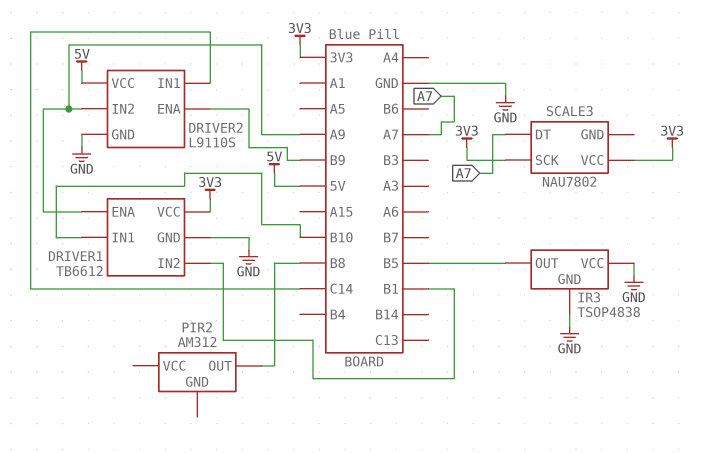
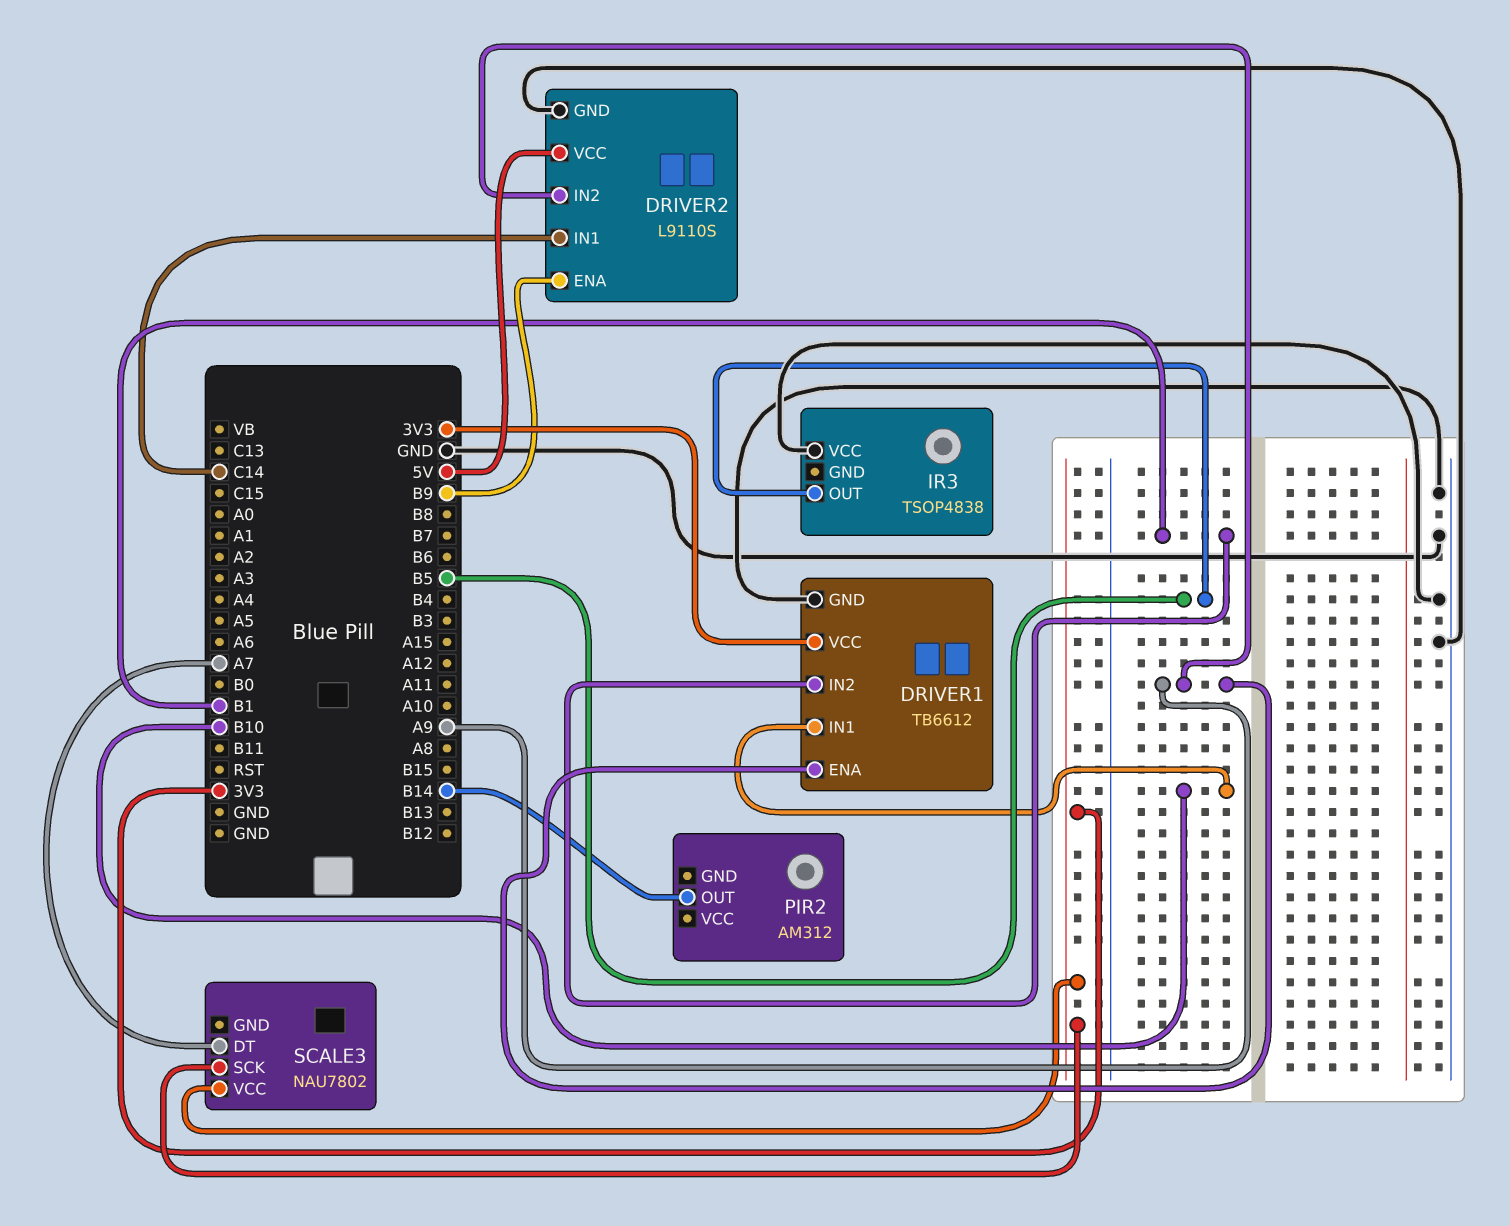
IR3 pin GND: GND -> none
PIR2 pin OUT: B8 -> B14

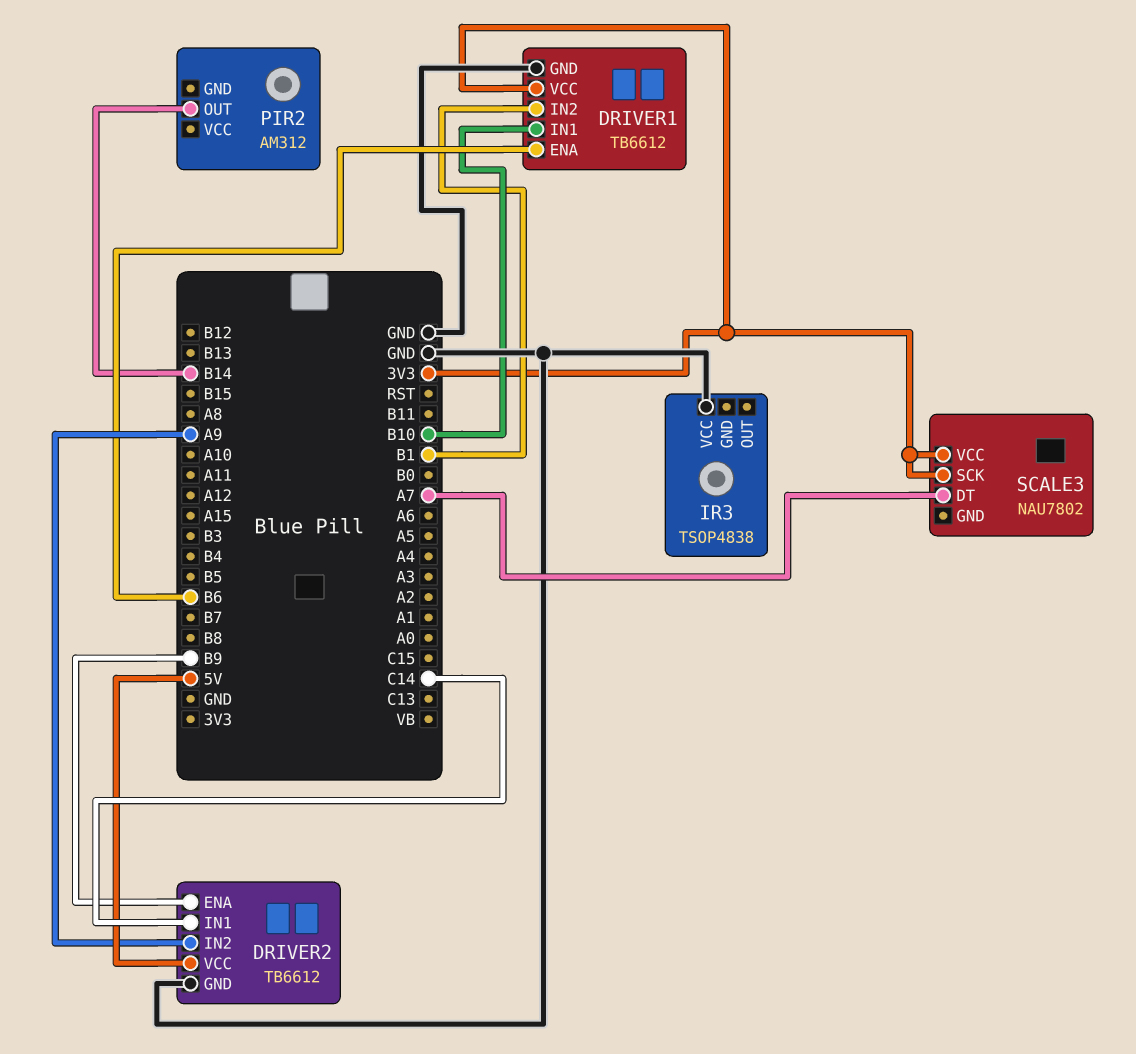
DRIVER1 pin ENA: A9 -> B6
DRIVER2: L9110S -> TB6612
IR3 pin OUT: B5 -> none

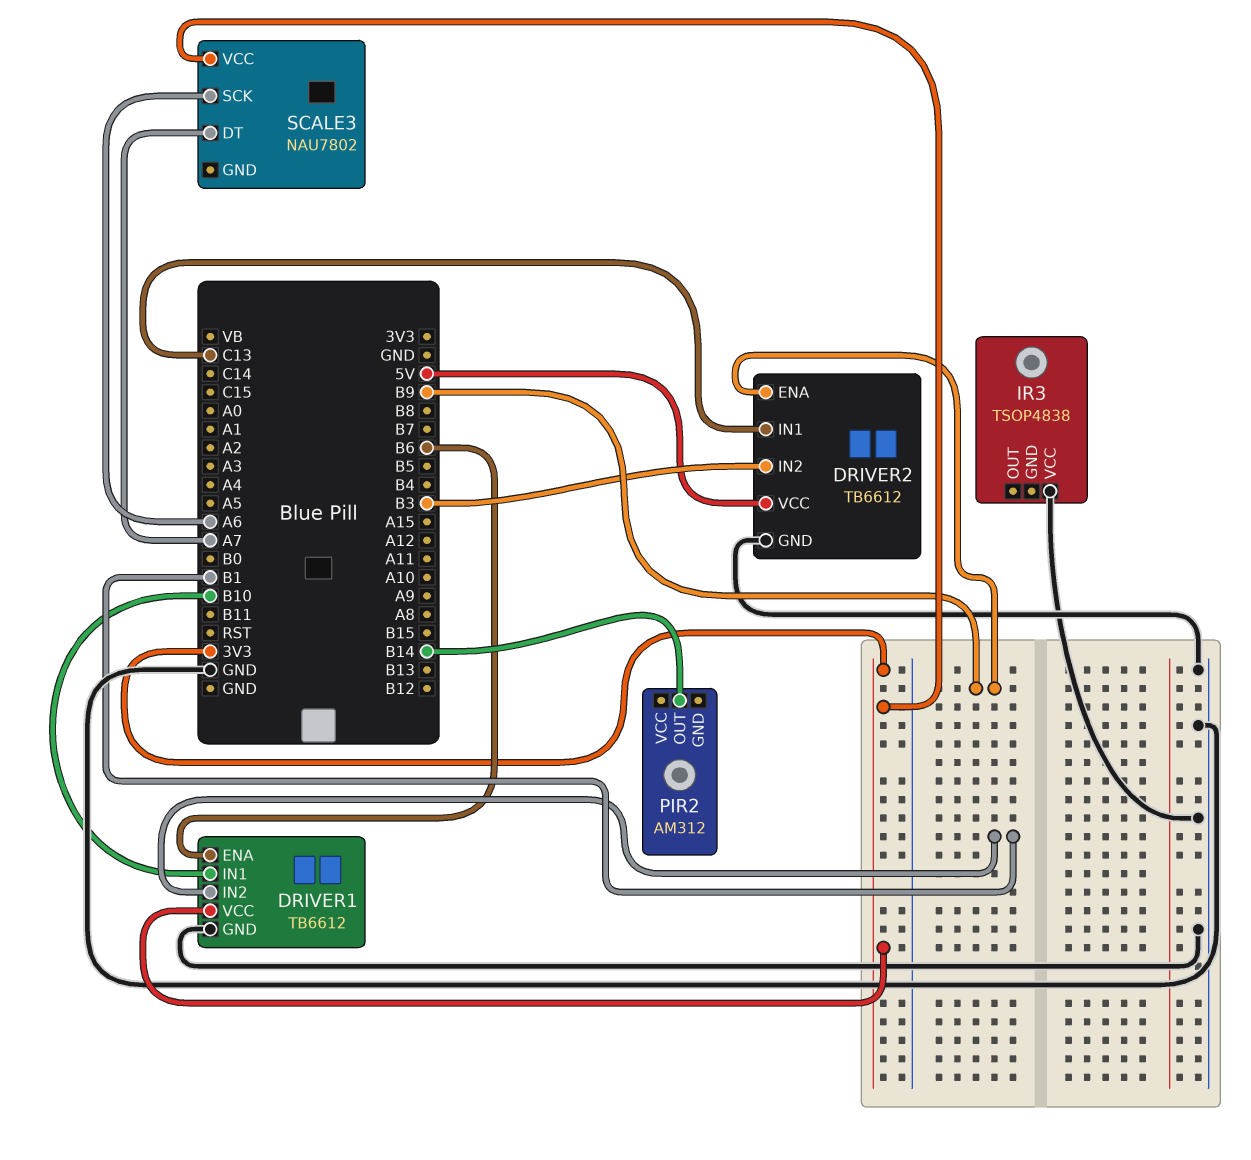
DRIVER2 pin IN1: C14 -> C13
DRIVER2 pin IN2: A9 -> B3
SCALE3 pin SCK: 3V3 -> A6

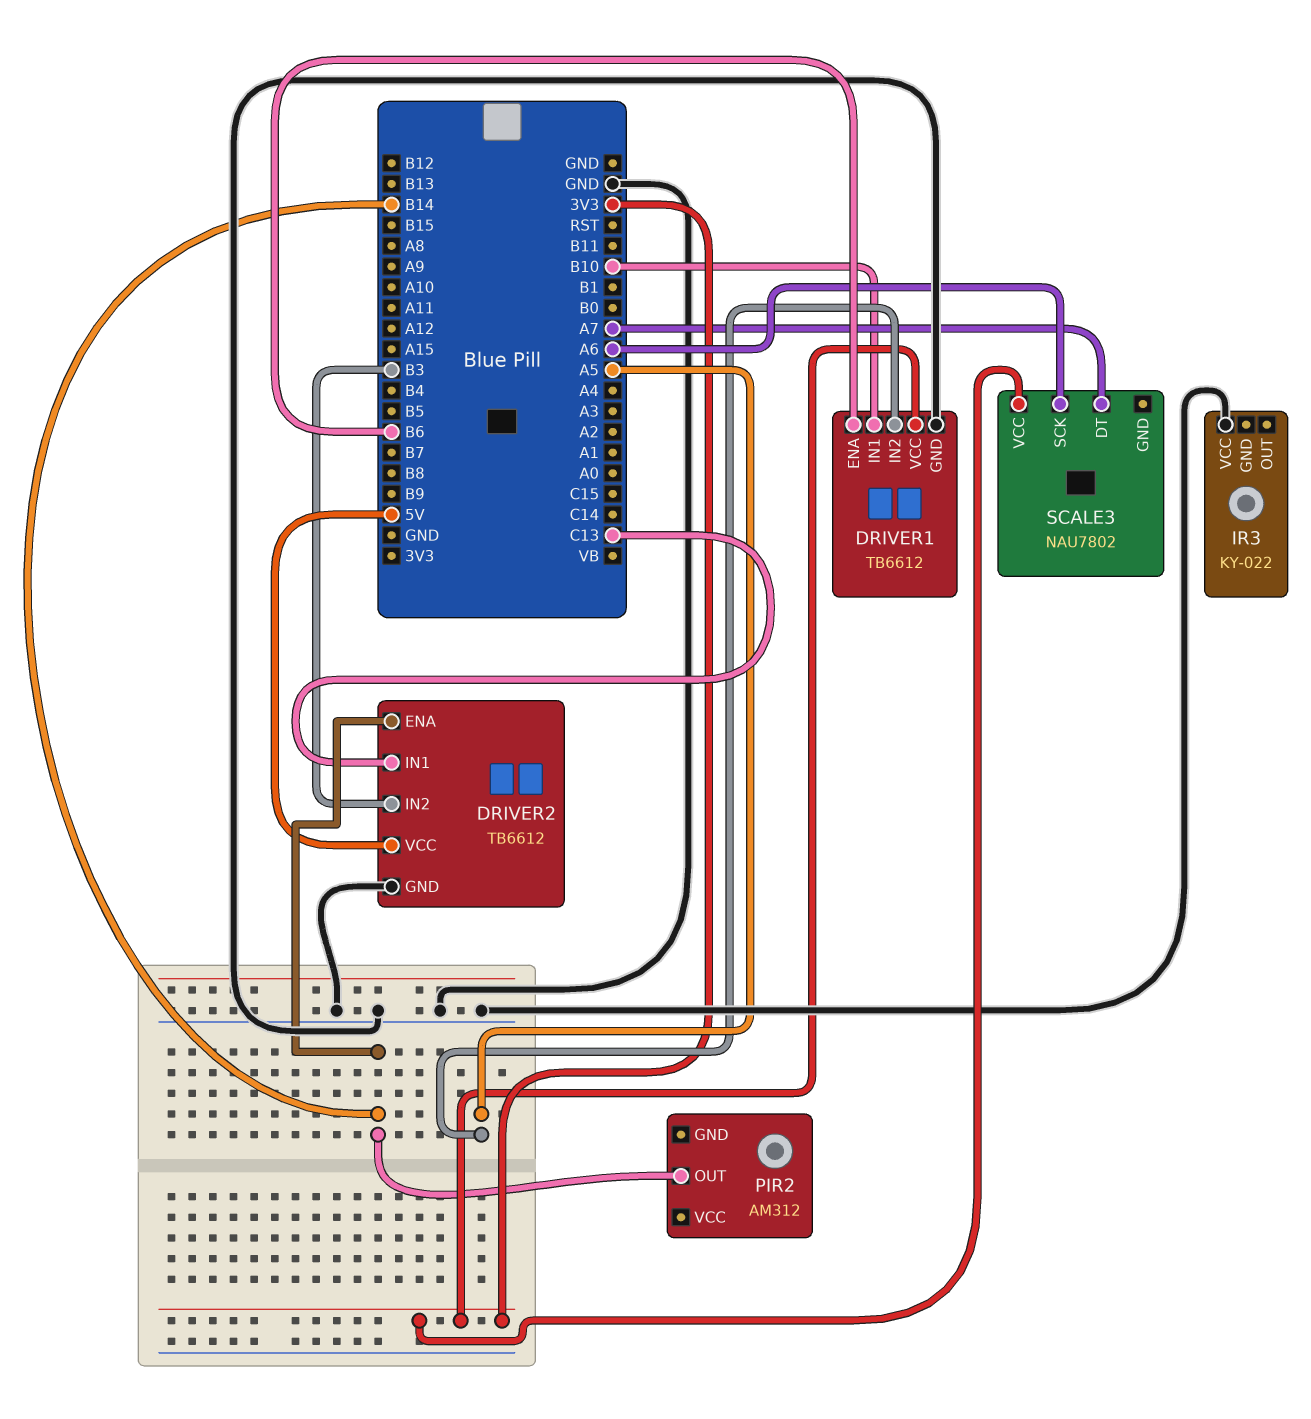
DRIVER1 pin IN2: B1 -> A5
DRIVER2 pin ENA: B9 -> B14
IR3: TSOP4838 -> KY-022

